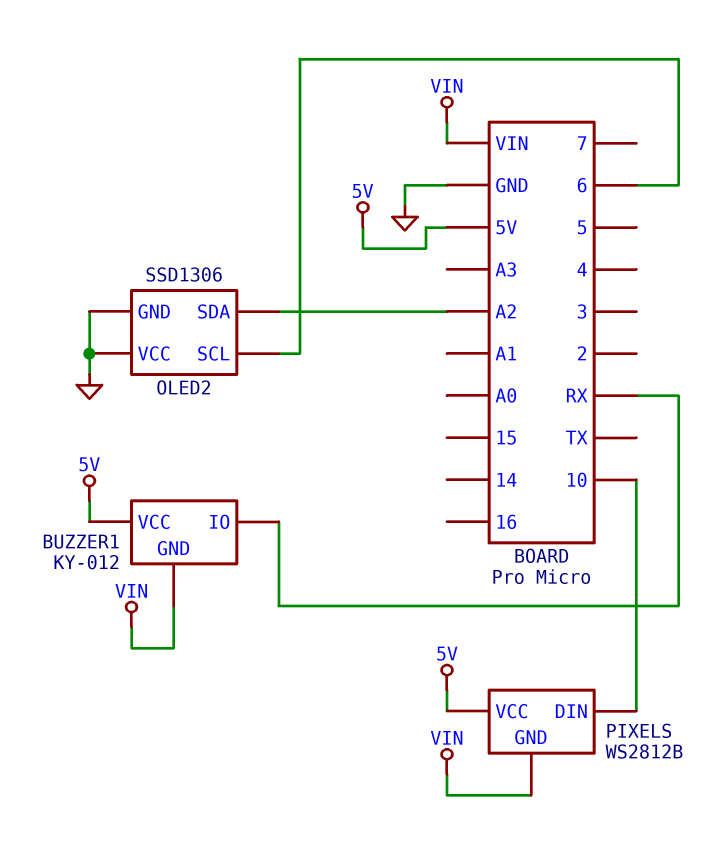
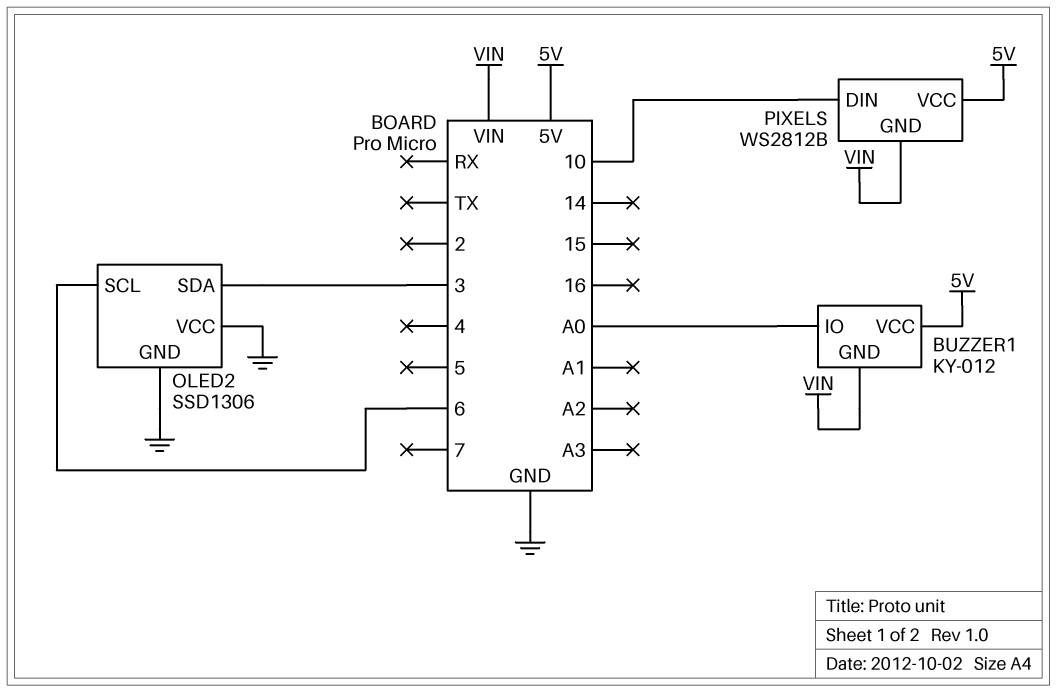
BUZZER1 pin IO: RX -> A0
OLED2 pin SDA: A2 -> 3

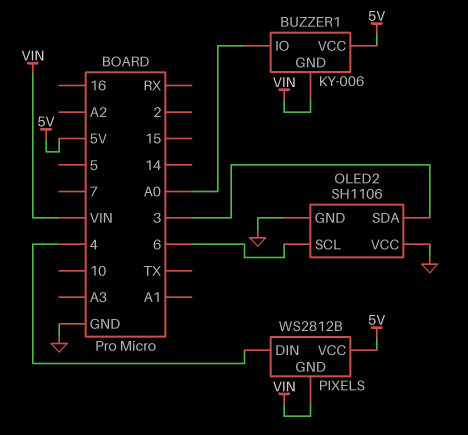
BUZZER1: KY-012 -> KY-006
OLED2: SSD1306 -> SH1106
PIXELS pin DIN: 10 -> 4

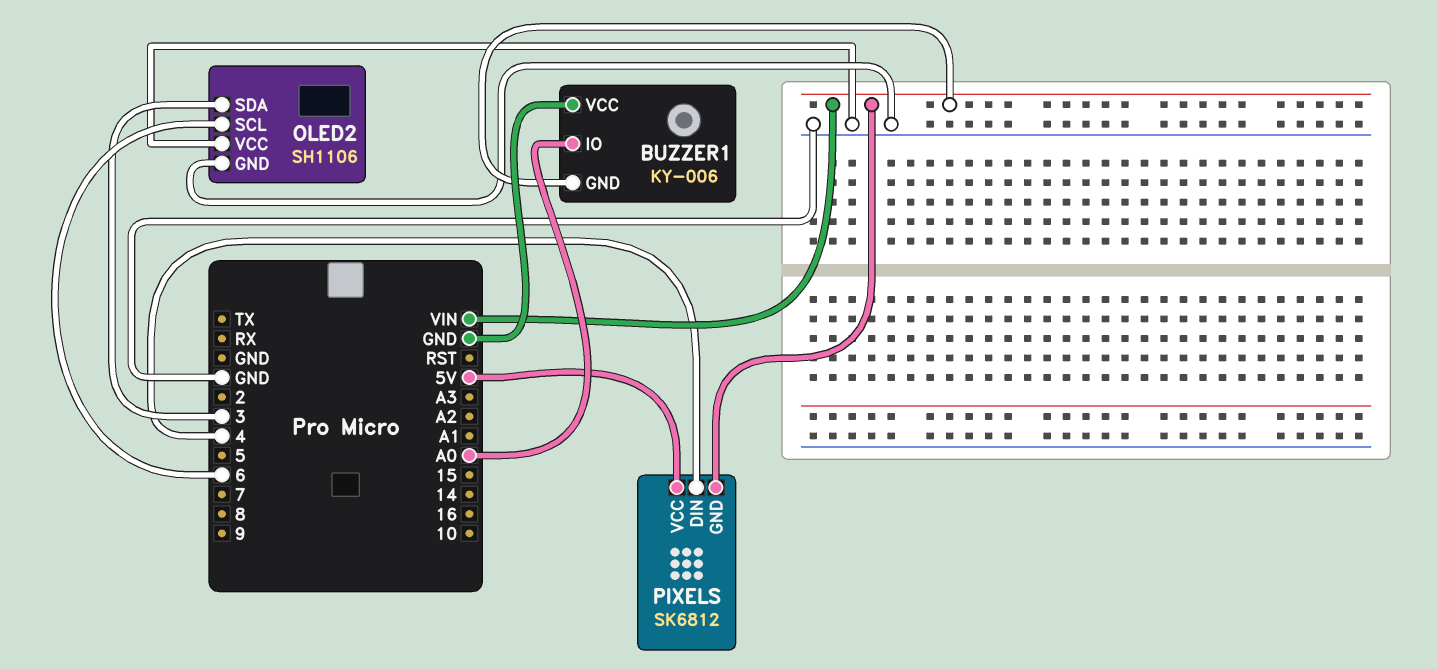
BUZZER1 pin VCC: 5V -> GND
PIXELS: WS2812B -> SK6812

